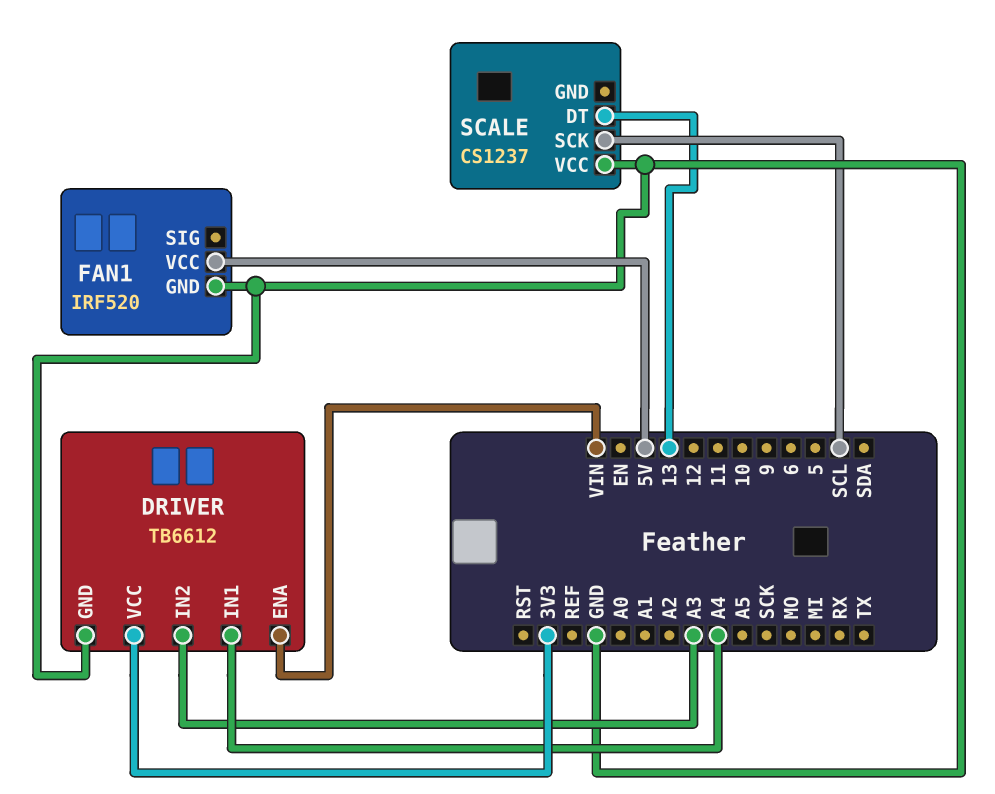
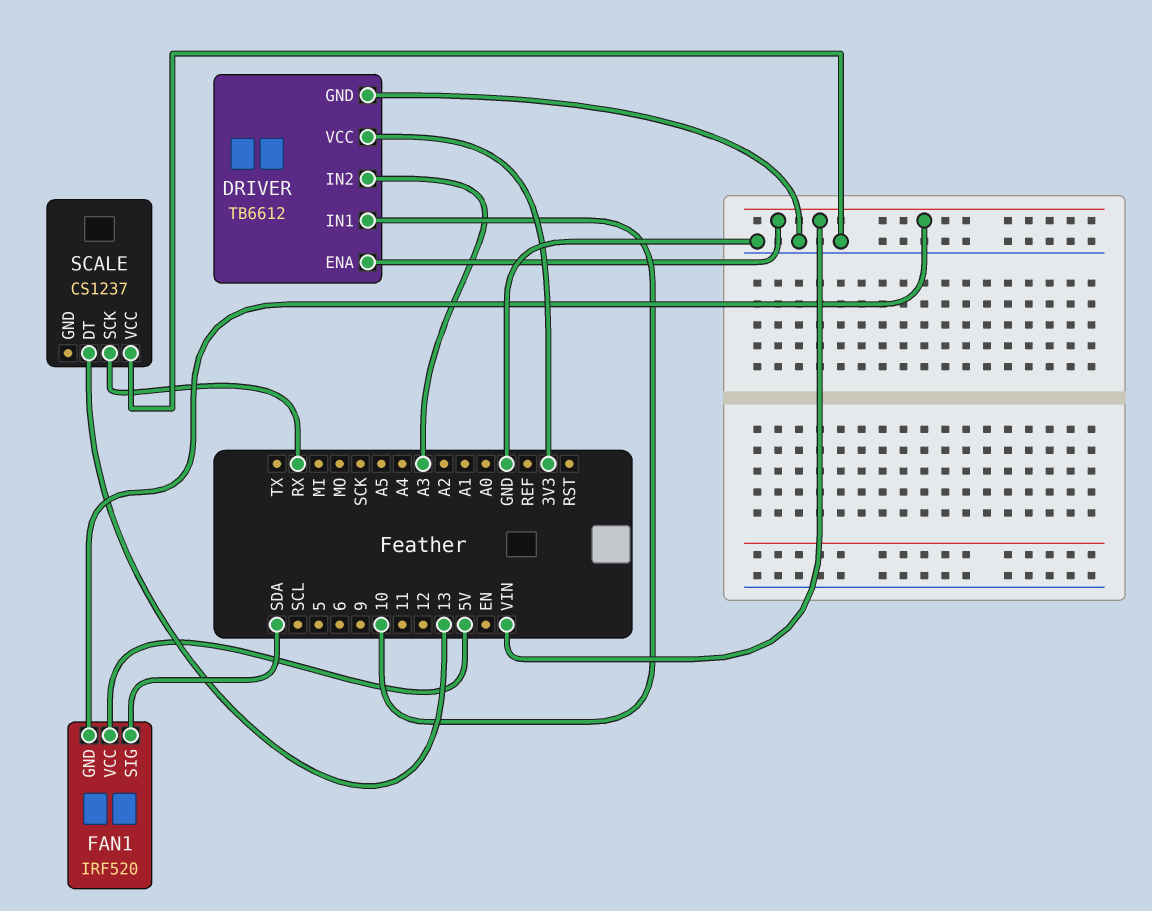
DRIVER pin IN1: A4 -> 10
FAN1 pin GND: GND -> VIN
FAN1 pin SIG: none -> SDA
SCALE pin SCK: SCL -> RX

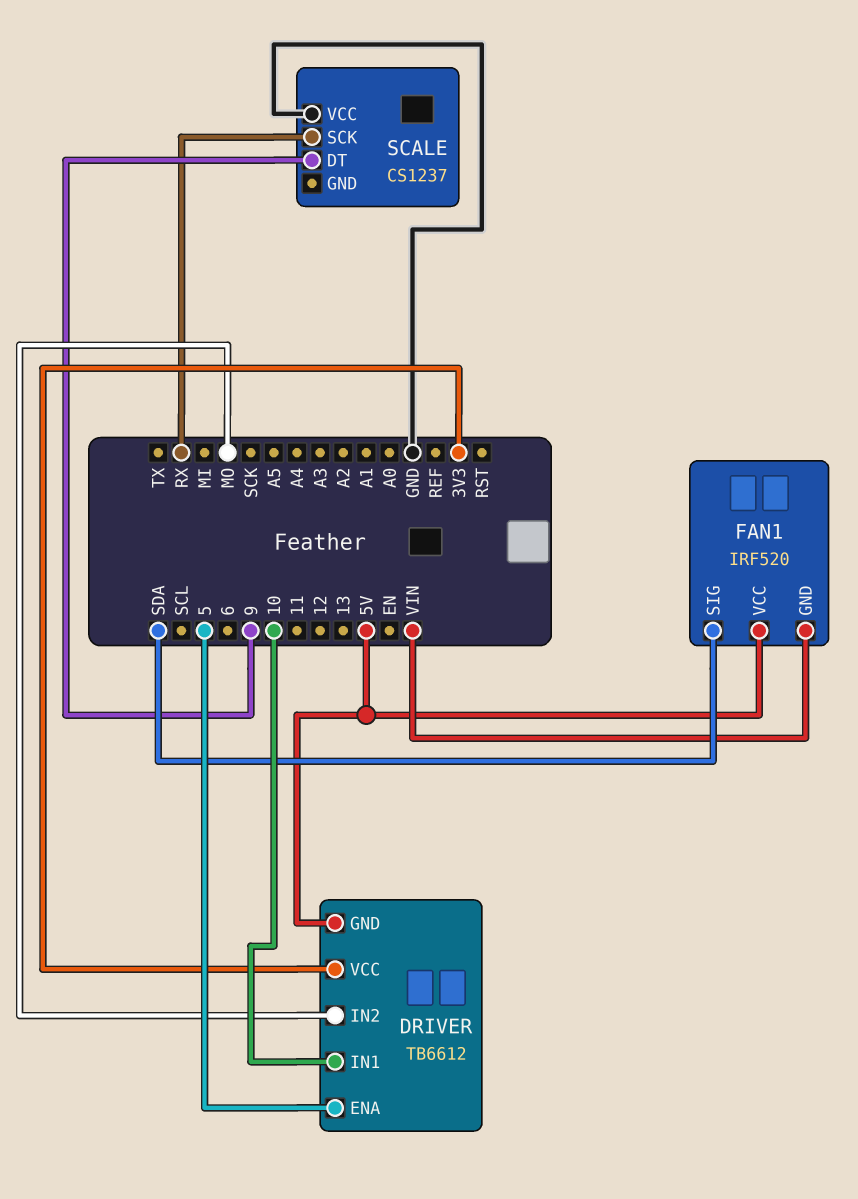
DRIVER pin ENA: VIN -> 5
DRIVER pin GND: GND -> 5V
DRIVER pin IN2: A3 -> MO
SCALE pin DT: 13 -> 9

